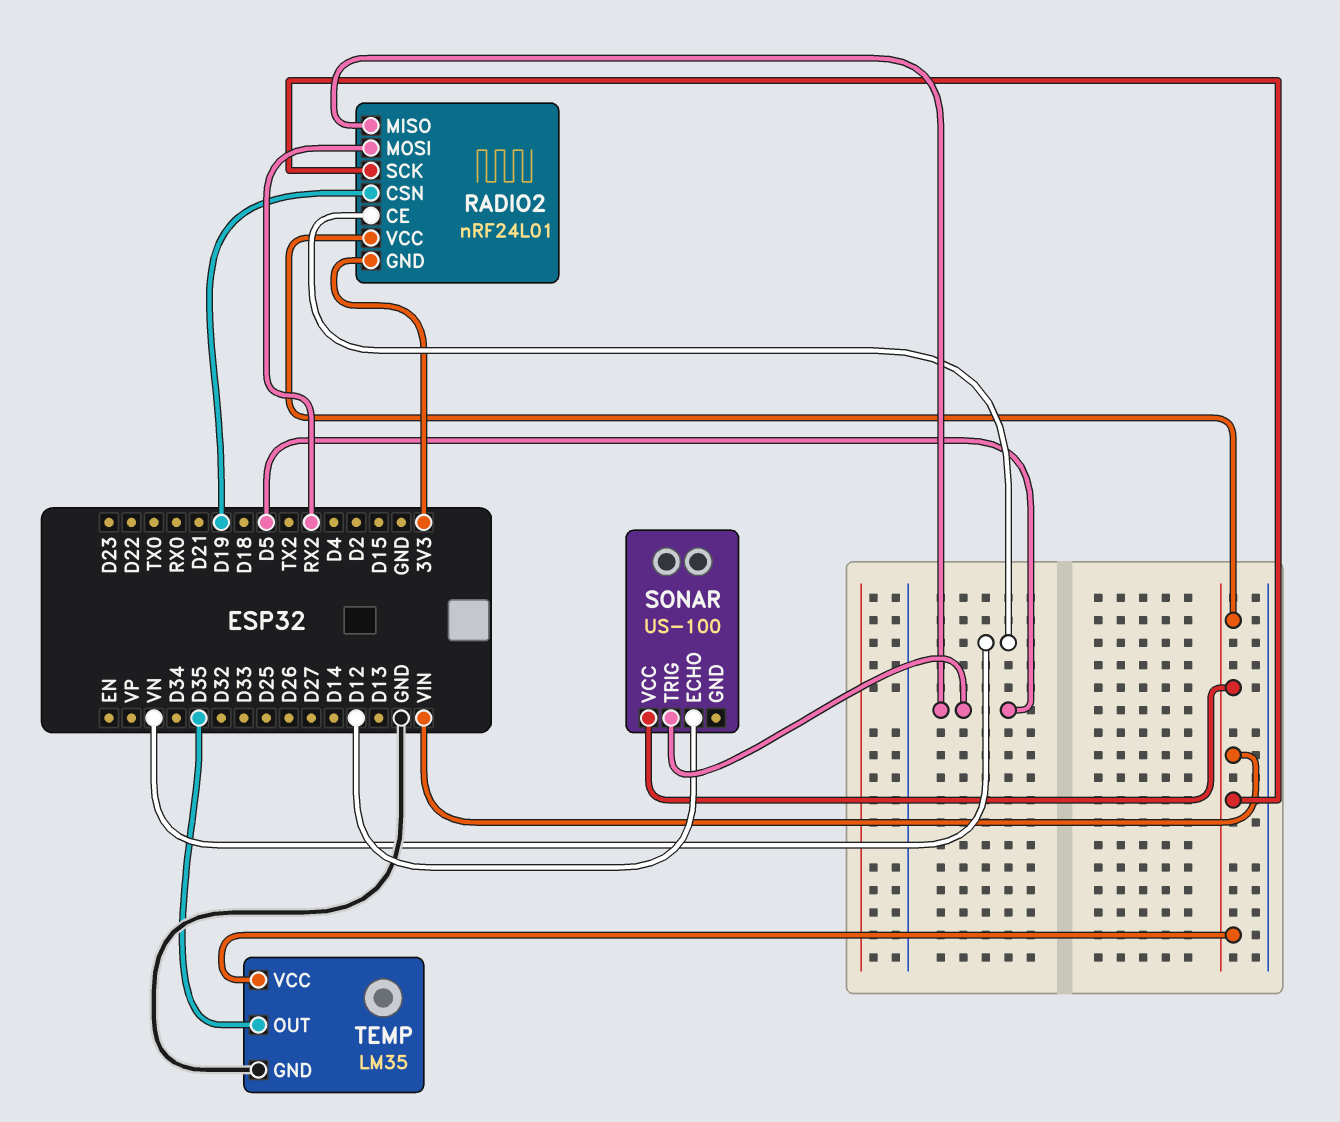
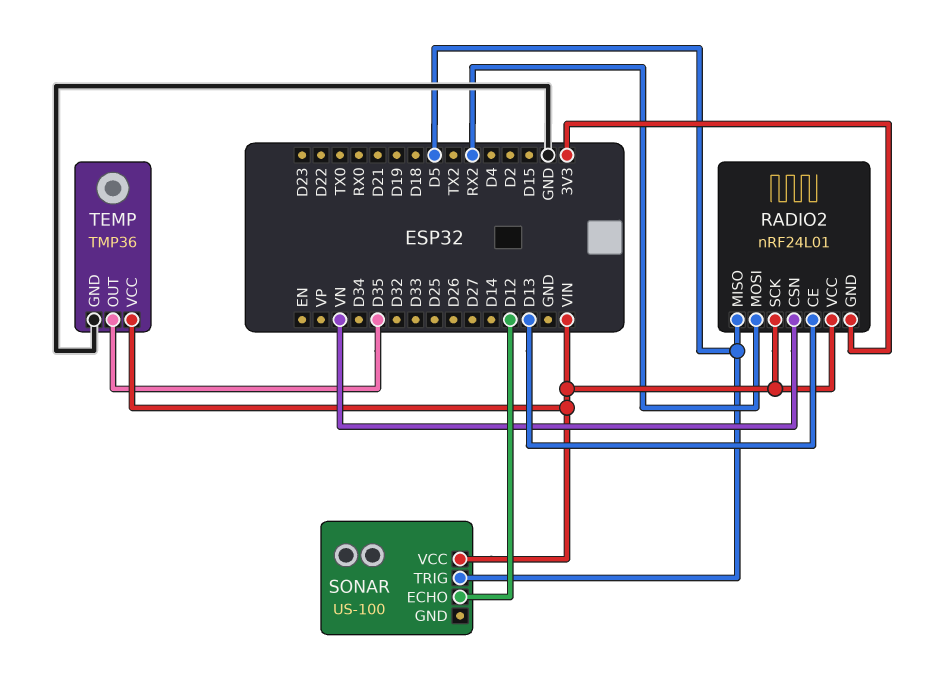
RADIO2 pin CE: VN -> D13
RADIO2 pin CSN: D19 -> VN
TEMP: LM35 -> TMP36

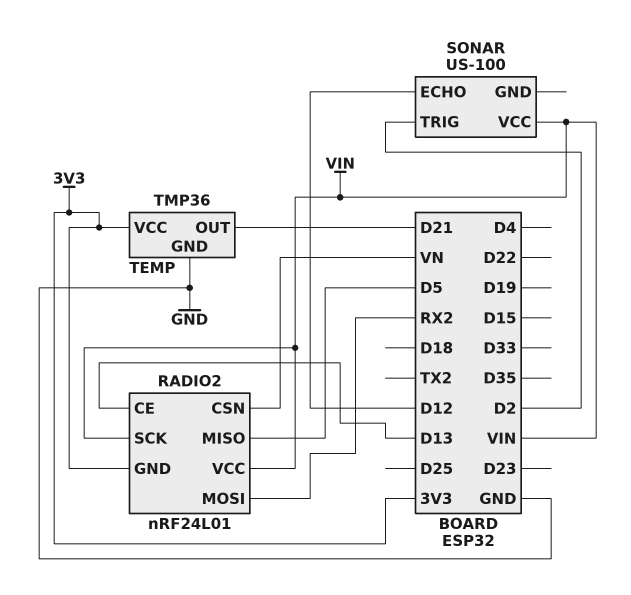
SONAR pin TRIG: D5 -> D2
TEMP pin OUT: D35 -> D21
TEMP pin VCC: VIN -> 3V3

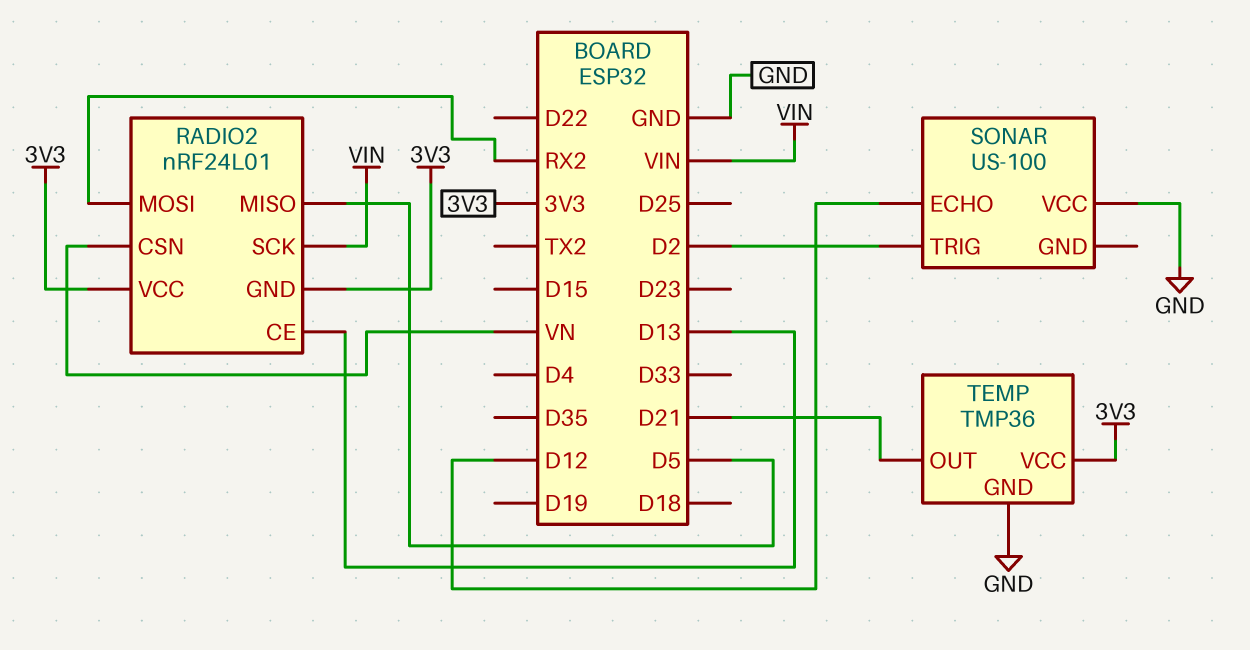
RADIO2 pin VCC: VIN -> 3V3
SONAR pin VCC: VIN -> GND

